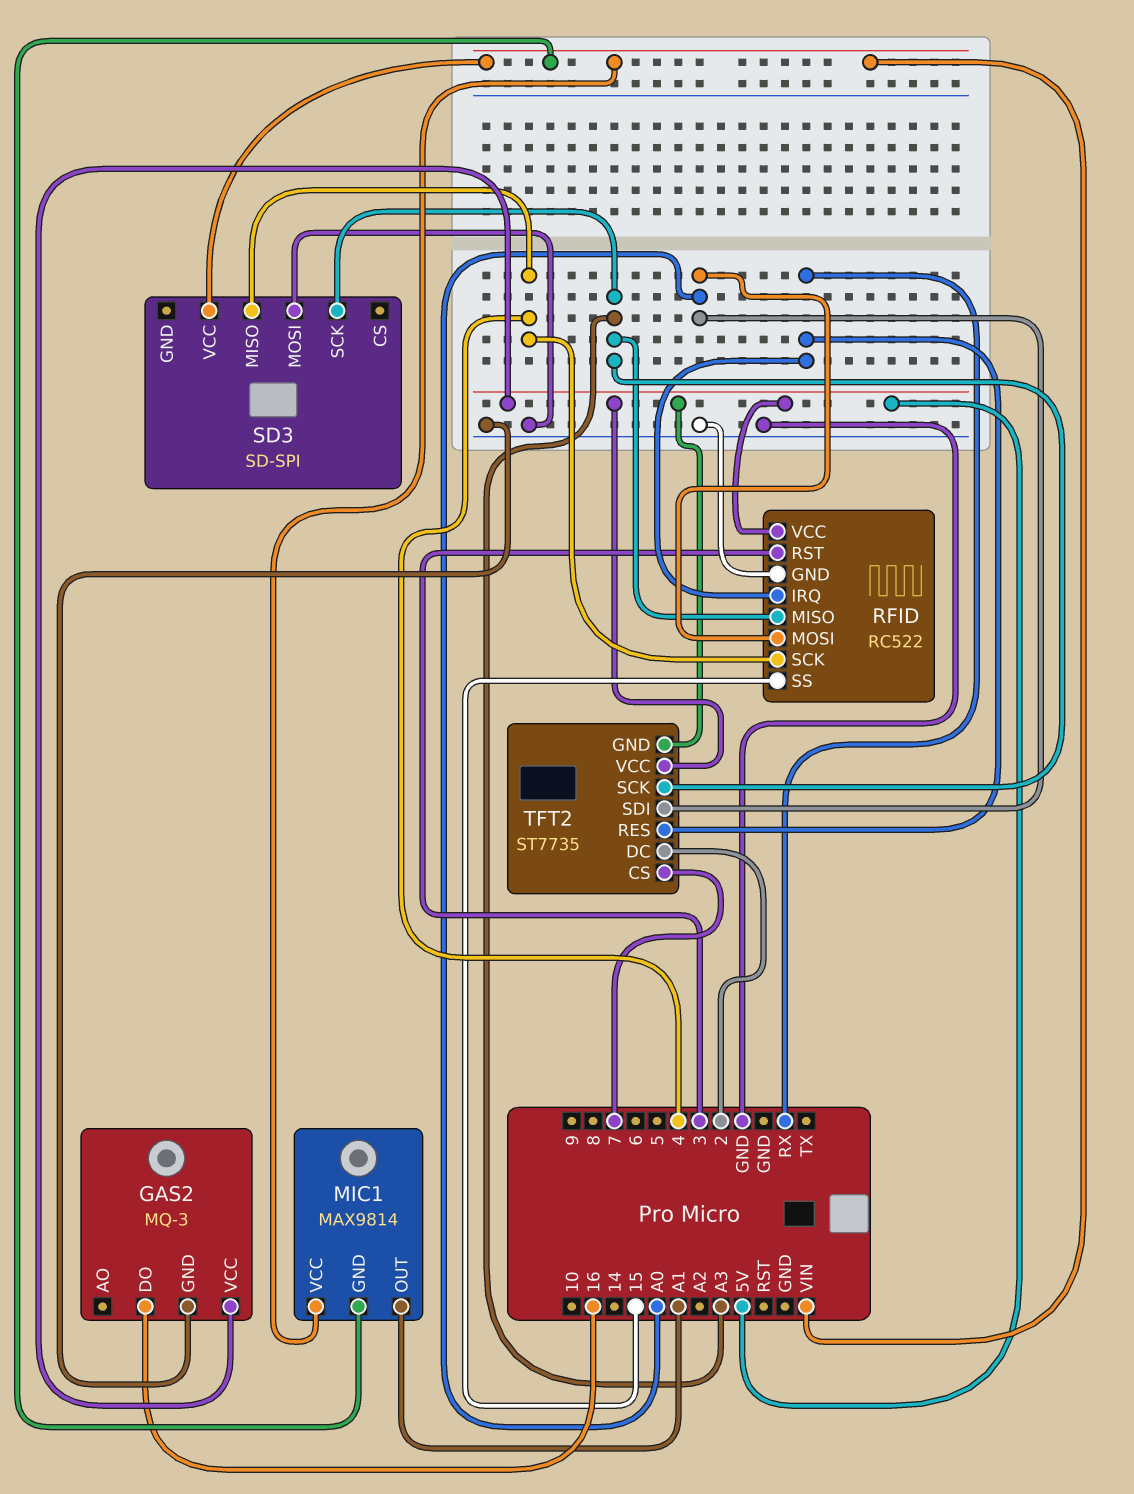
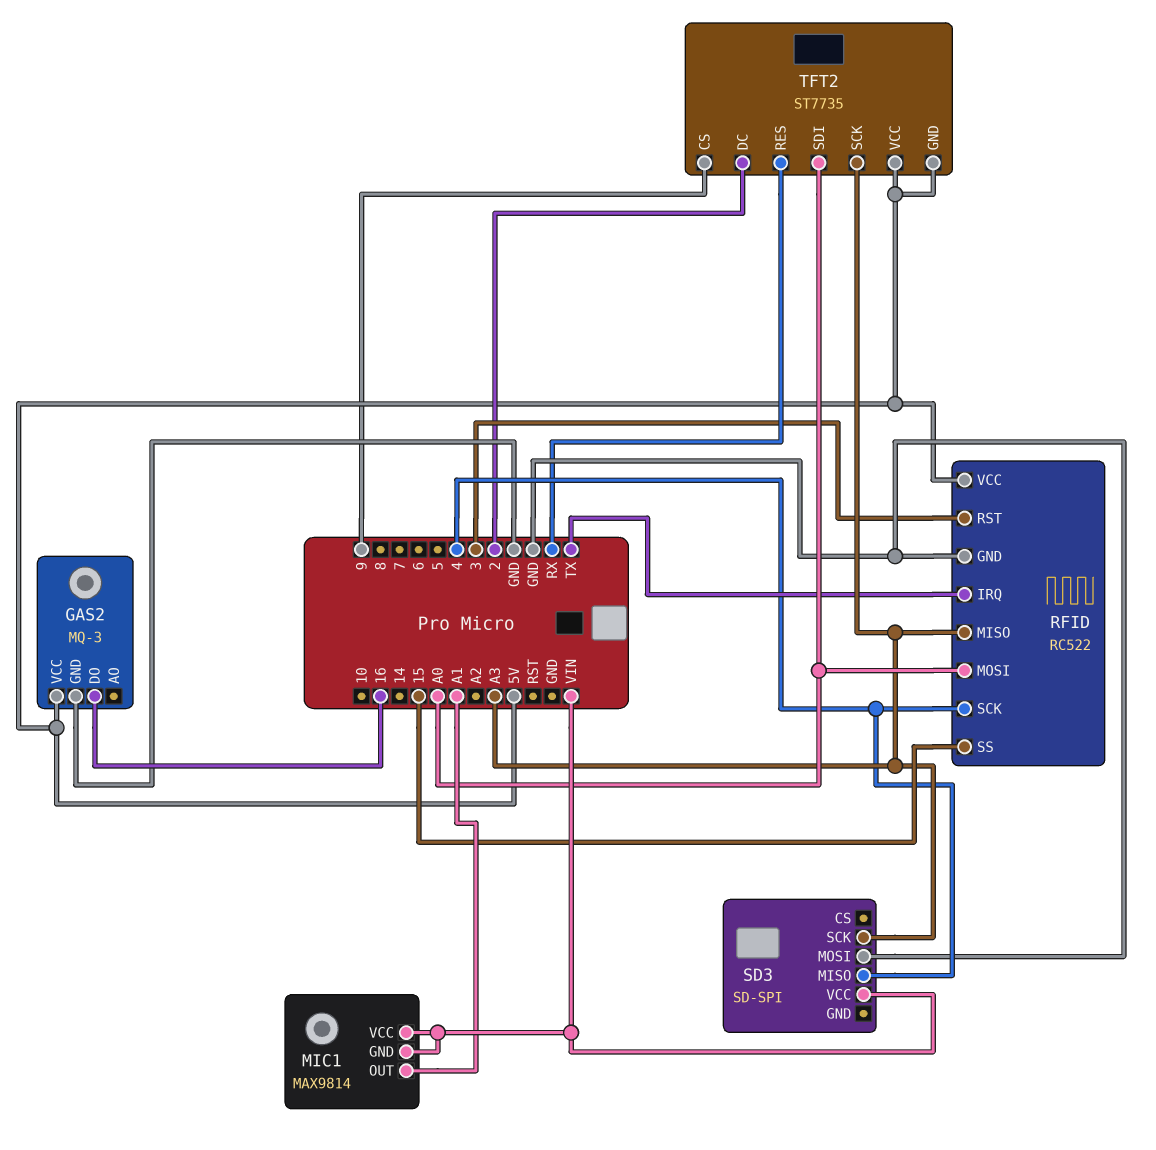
RFID pin IRQ: RX -> TX
TFT2 pin CS: 7 -> 9

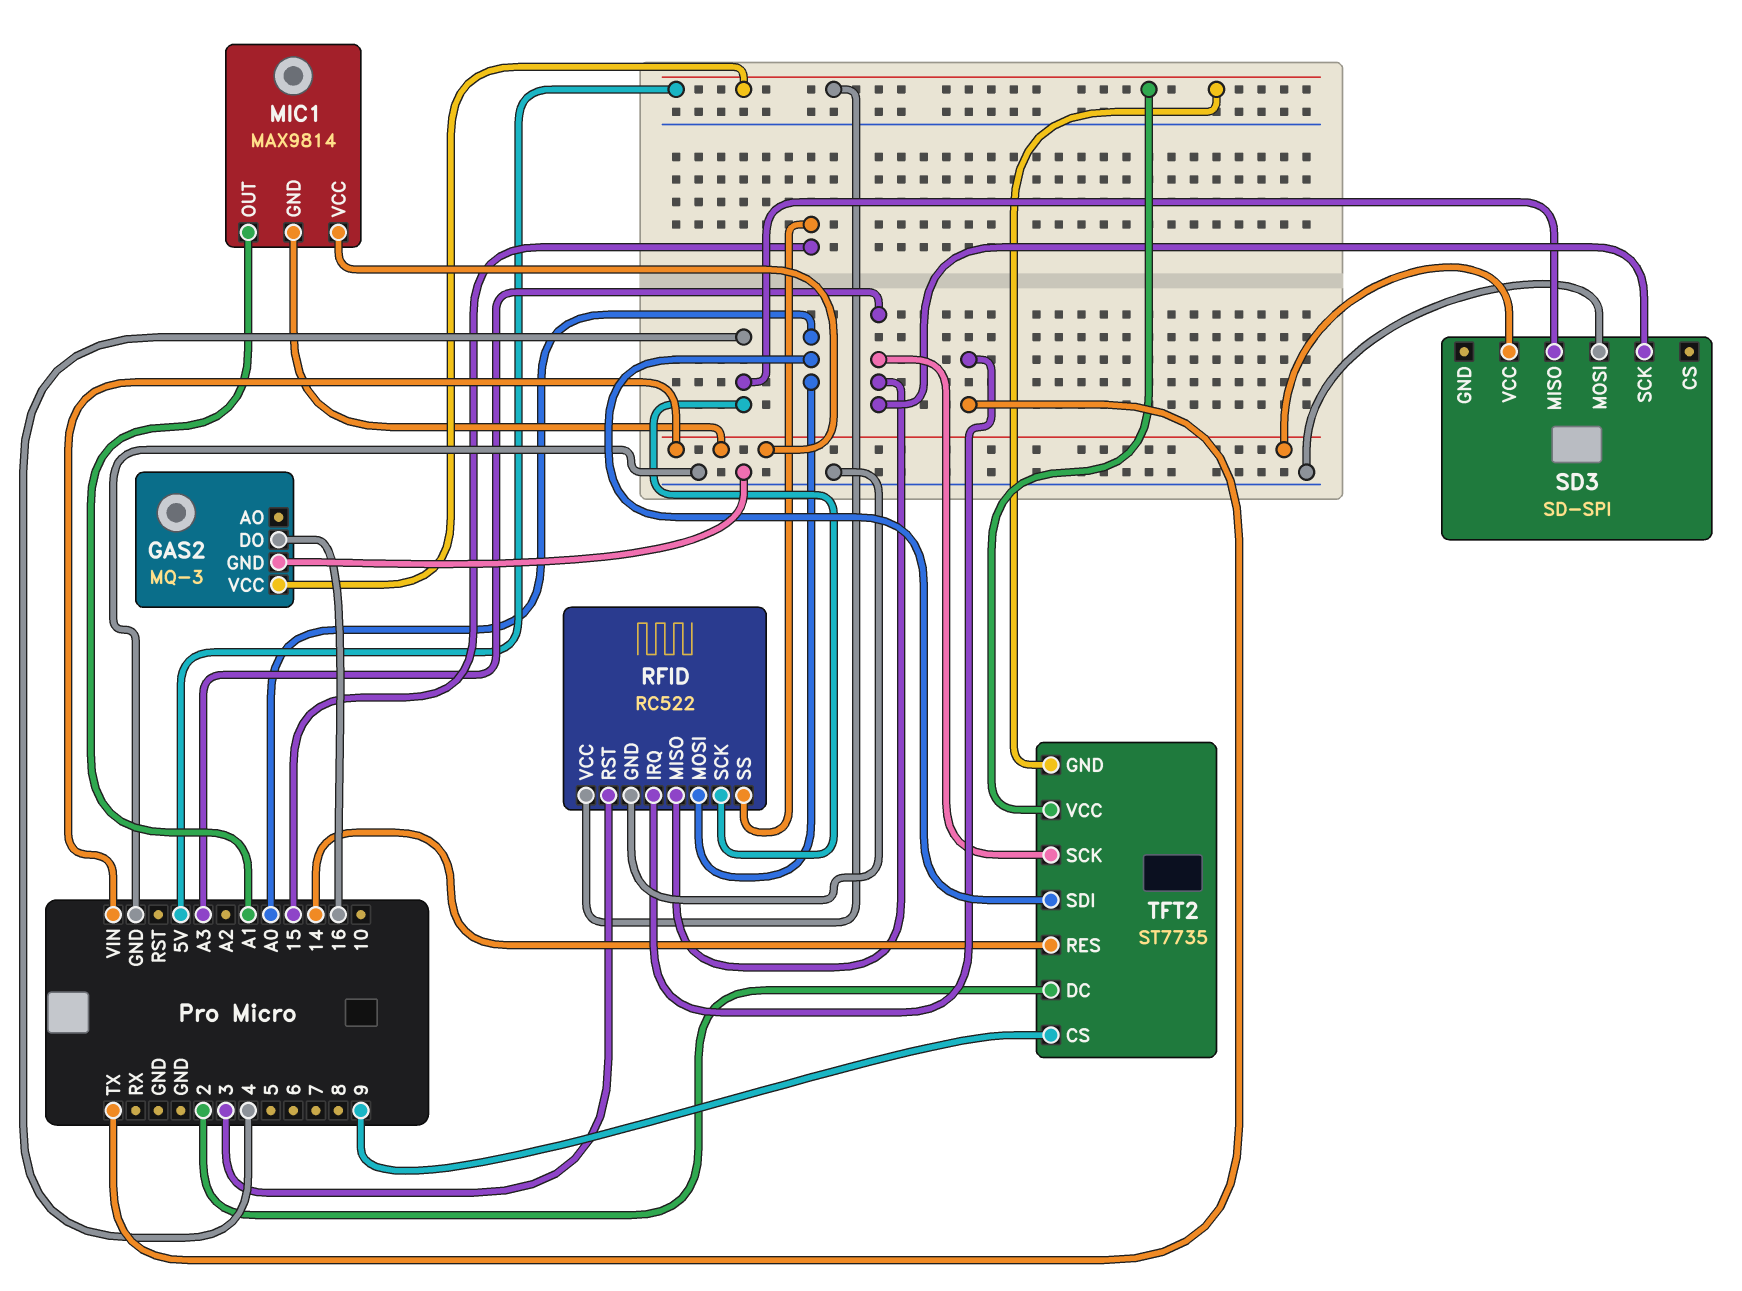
TFT2 pin RES: RX -> 14

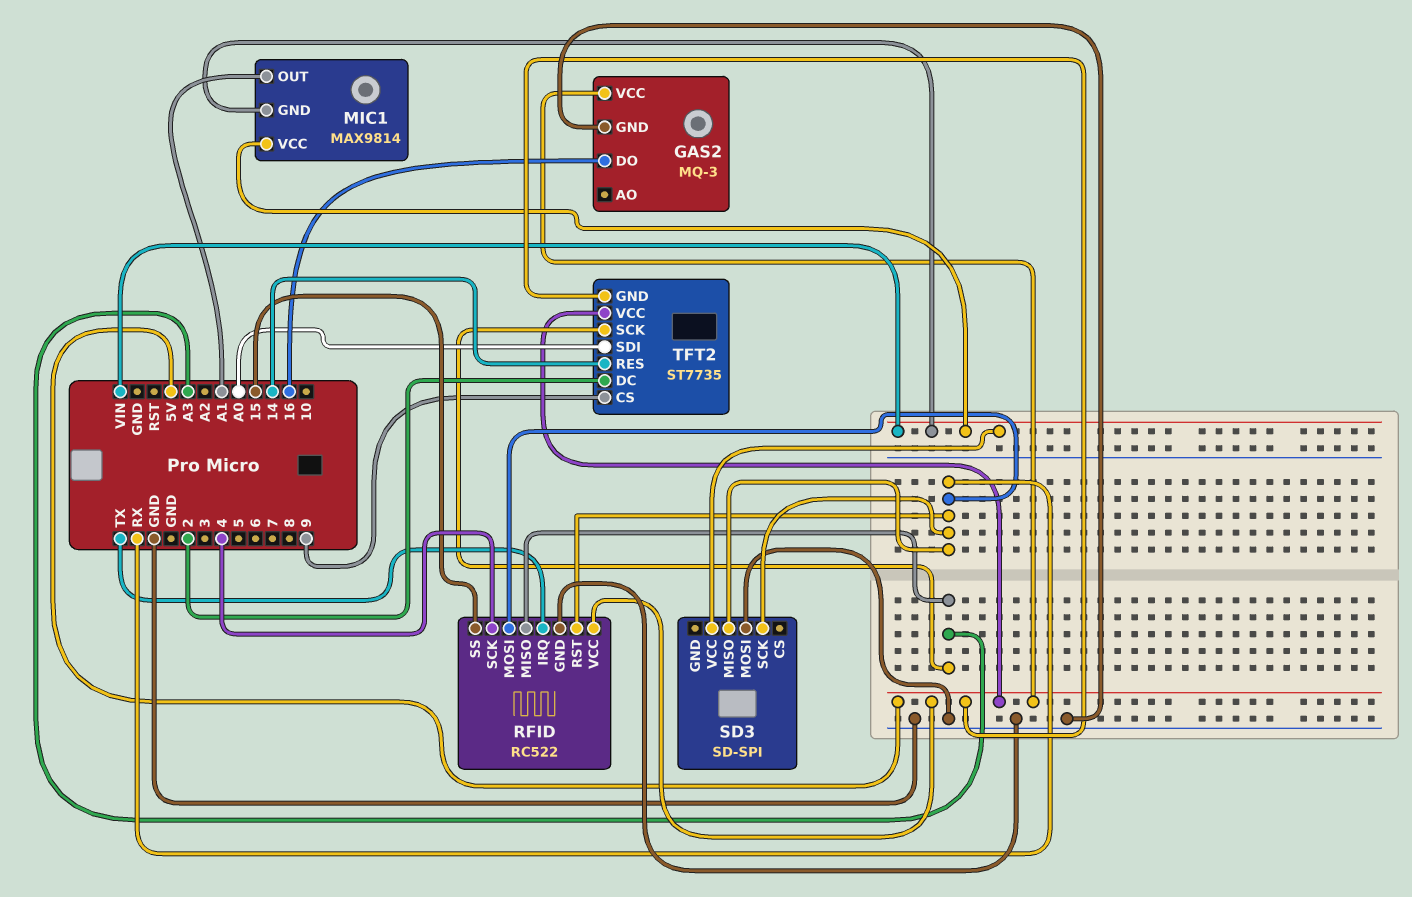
RFID pin MOSI: A0 -> RX
RFID pin RST: 3 -> RX
SD3 pin MISO: 4 -> RX
SD3 pin SCK: A3 -> RX

